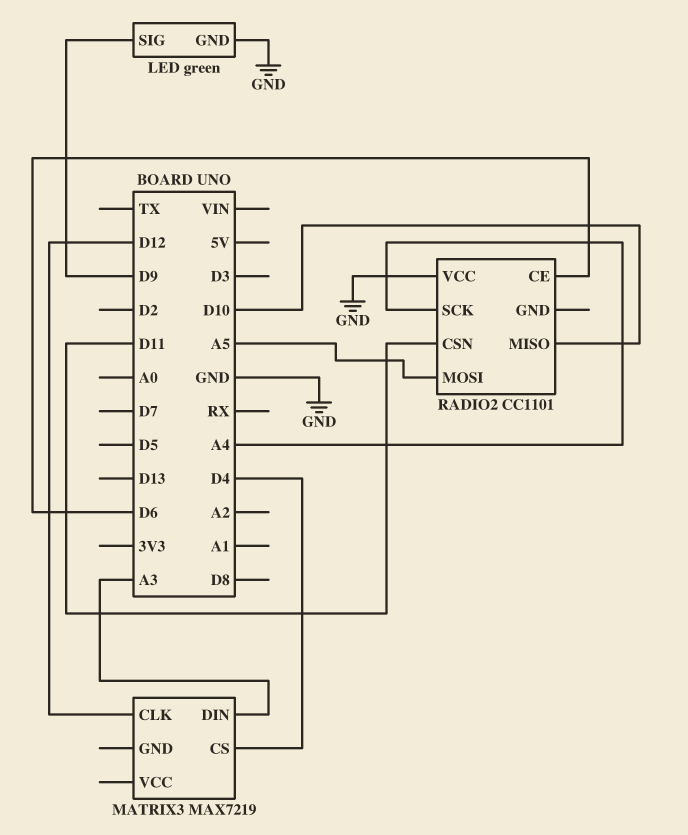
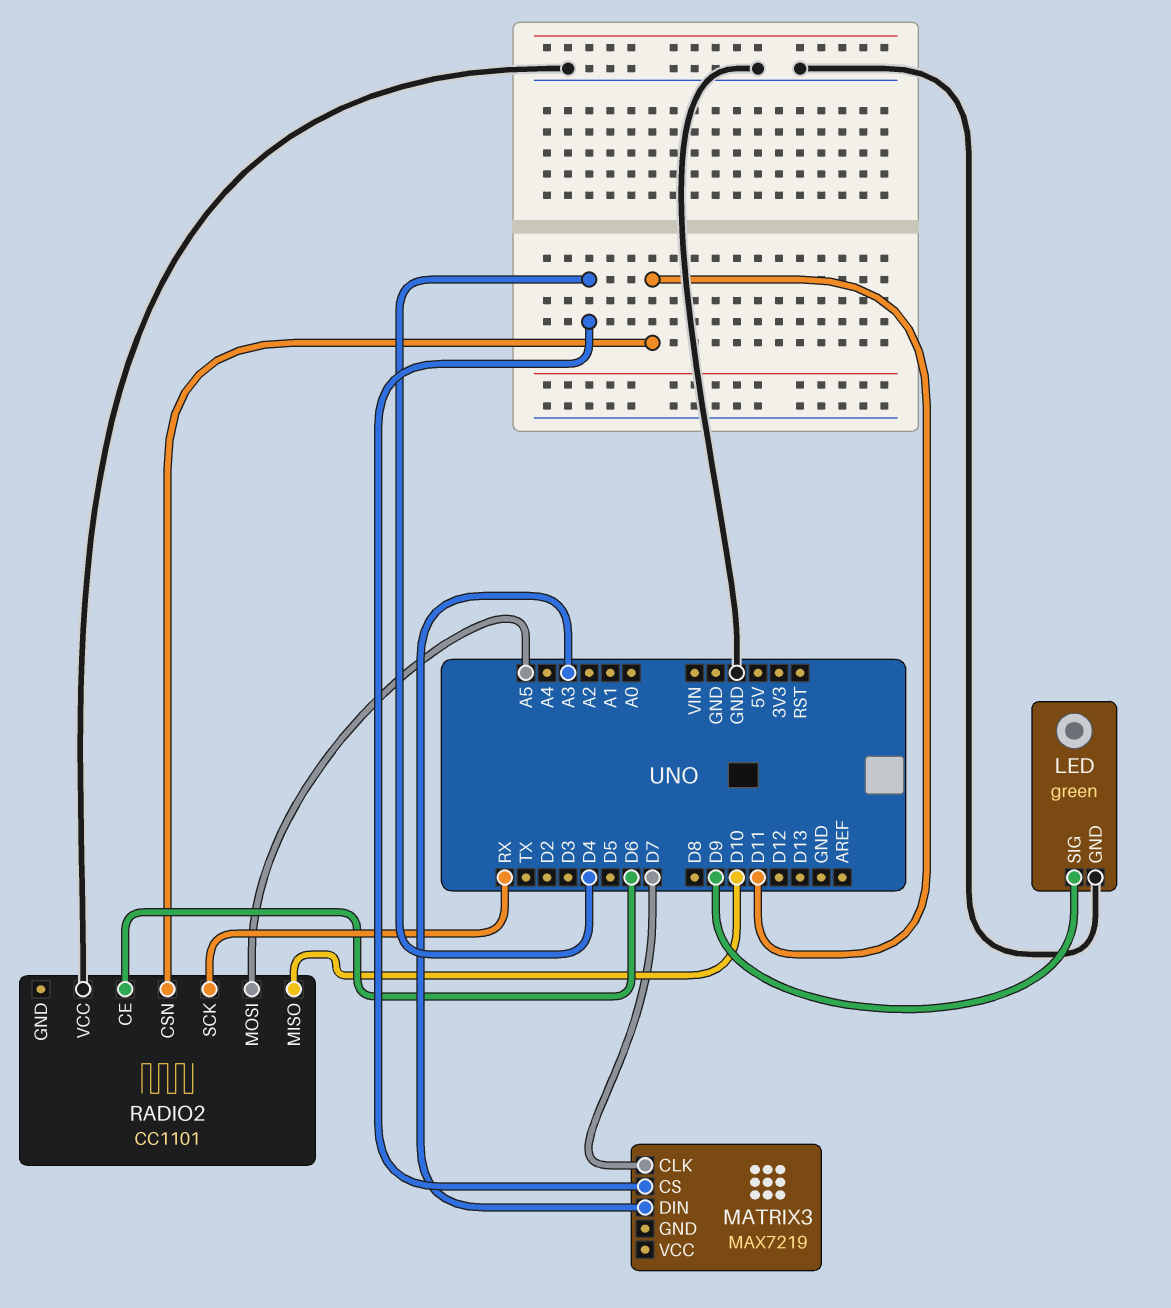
MATRIX3 pin CLK: D12 -> D7
RADIO2 pin SCK: A4 -> RX

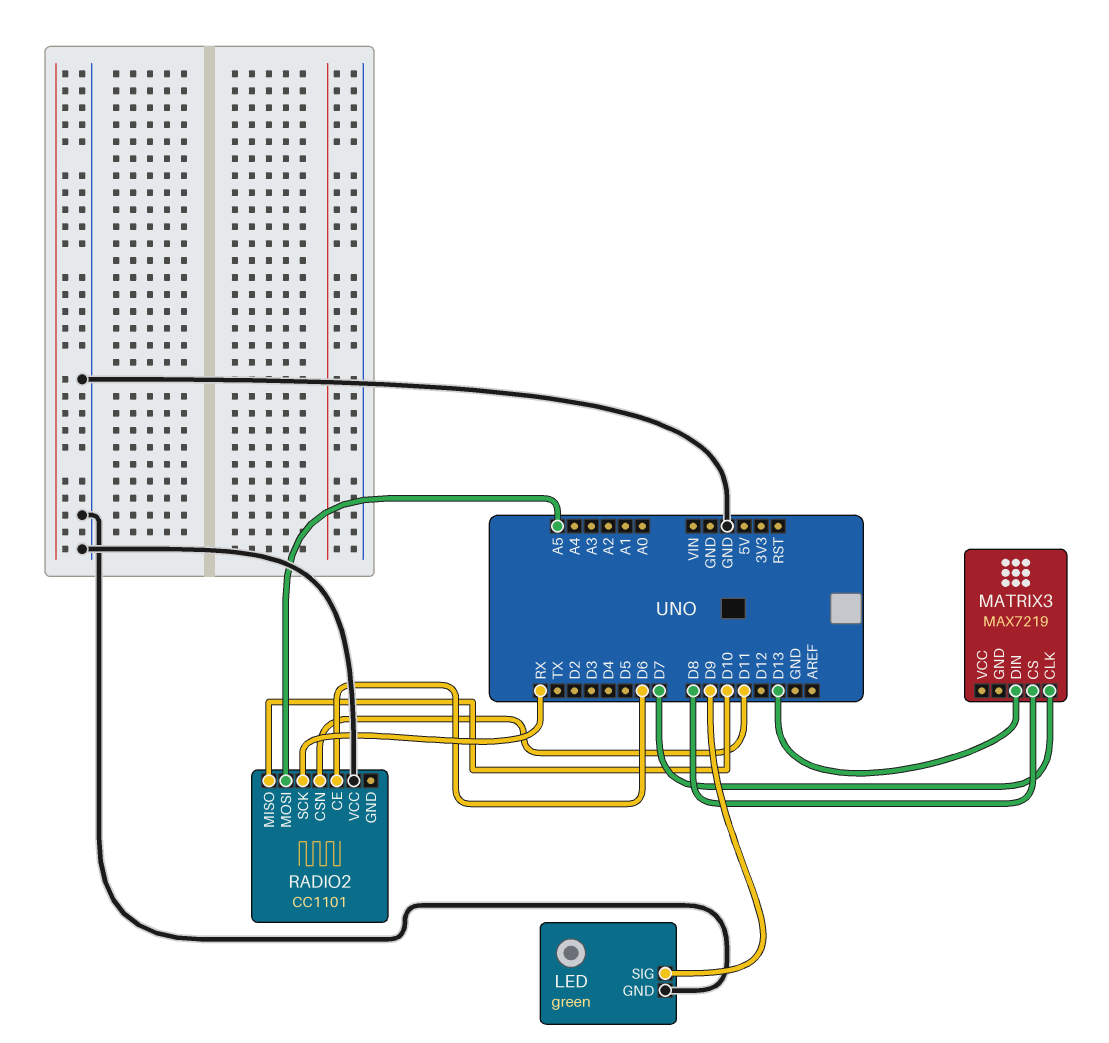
MATRIX3 pin CS: D4 -> D8
MATRIX3 pin DIN: A3 -> D13

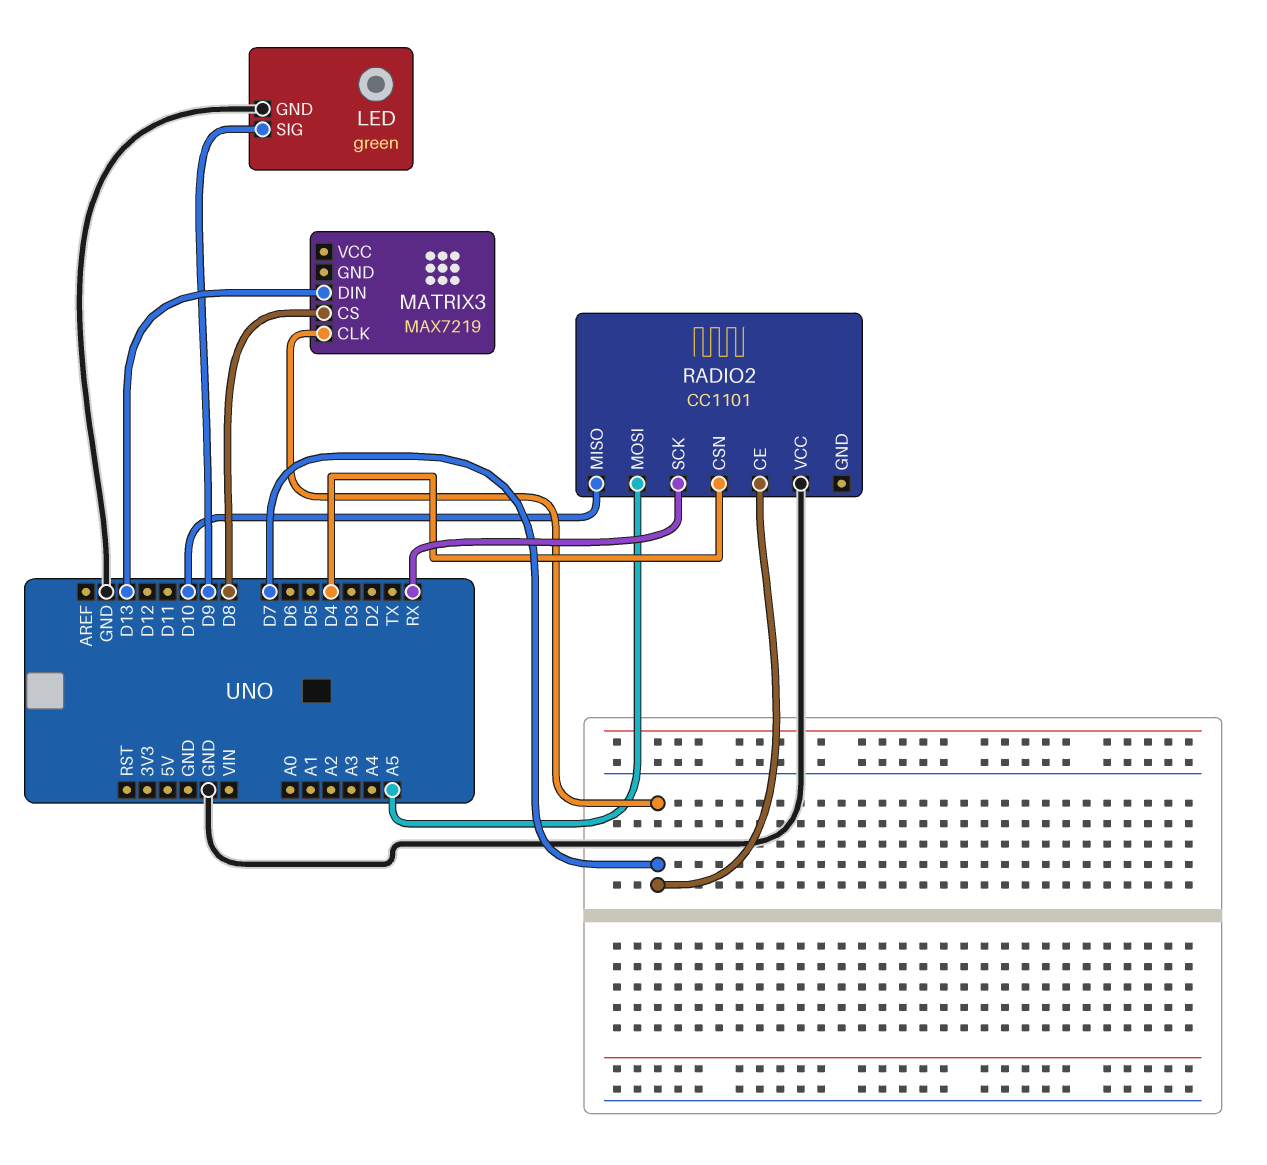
RADIO2 pin CE: D6 -> D7
RADIO2 pin CSN: D11 -> D4

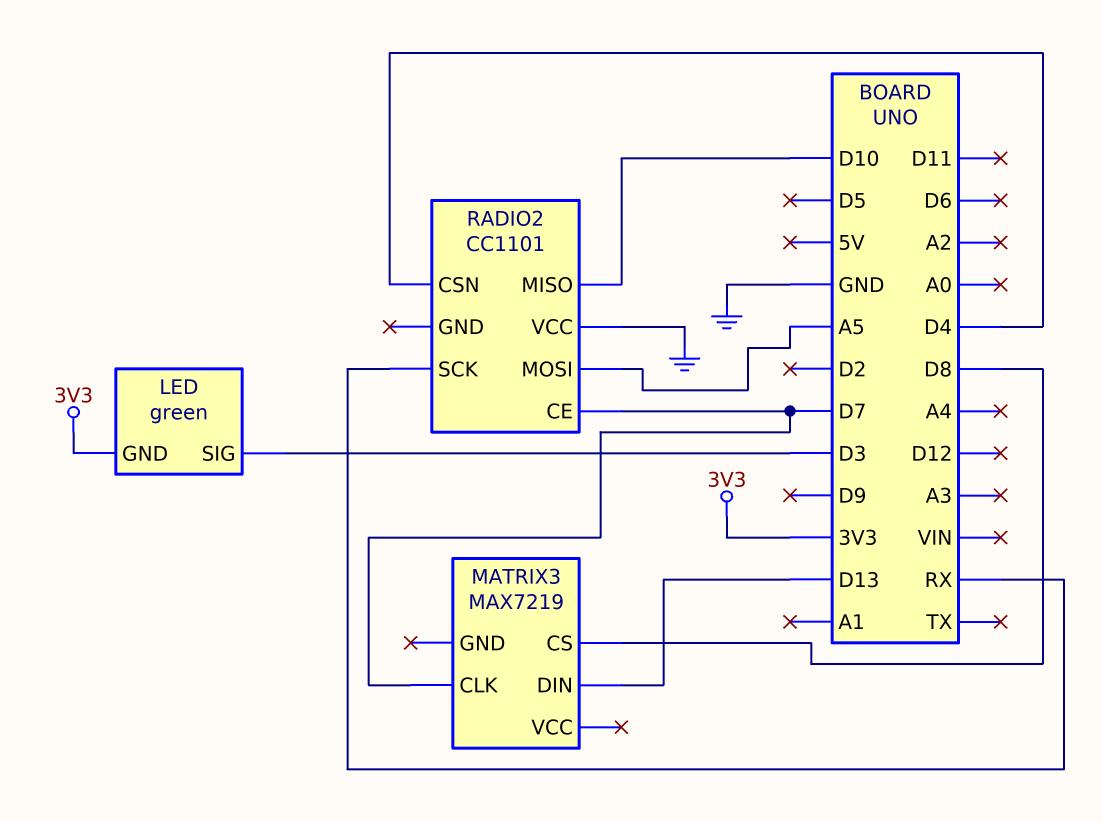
LED pin GND: GND -> 3V3
LED pin SIG: D9 -> D3

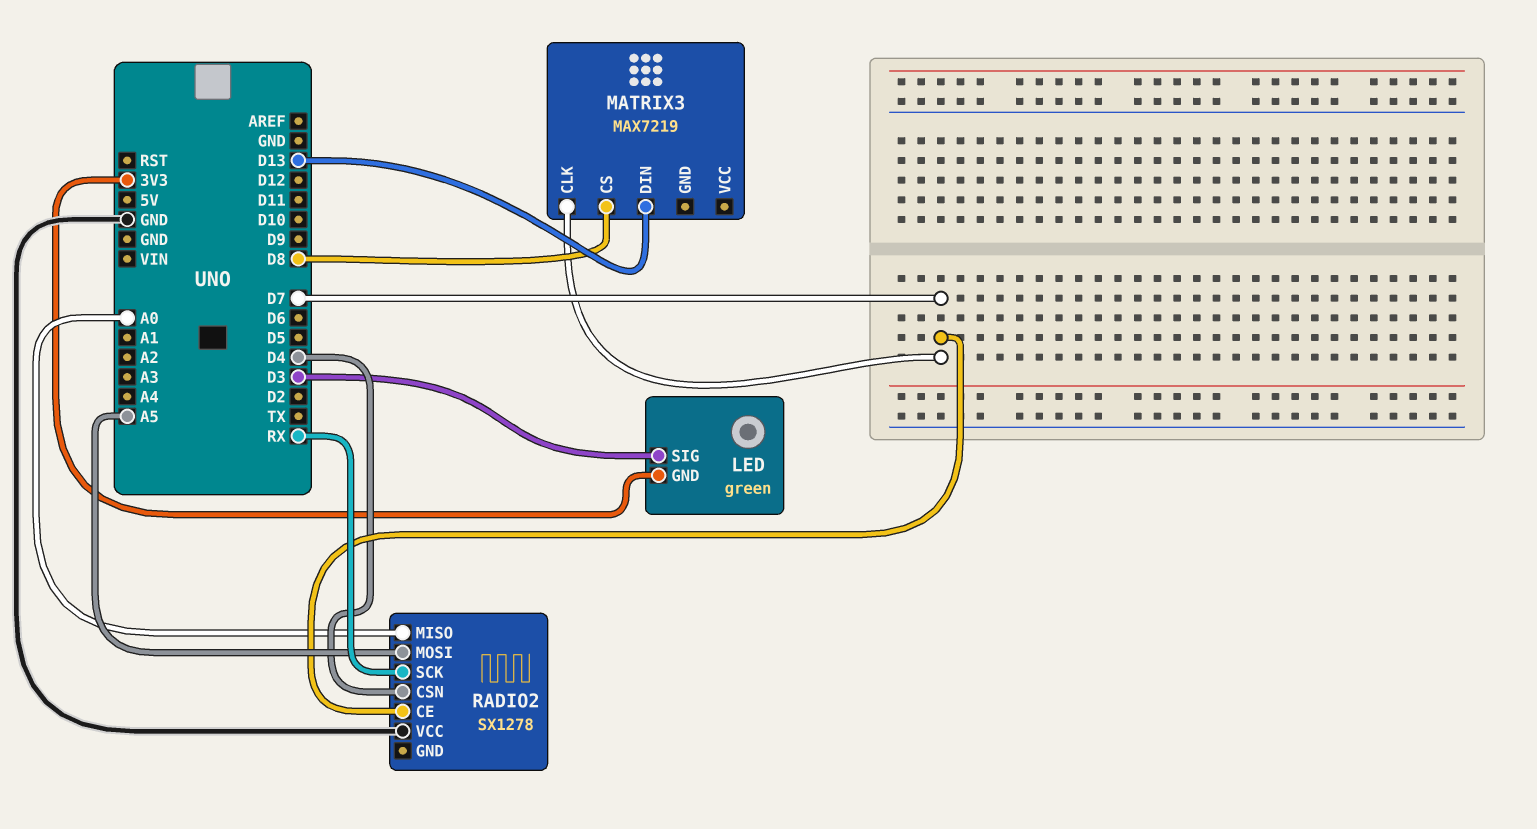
RADIO2: CC1101 -> SX1278
RADIO2 pin MISO: D10 -> A0

